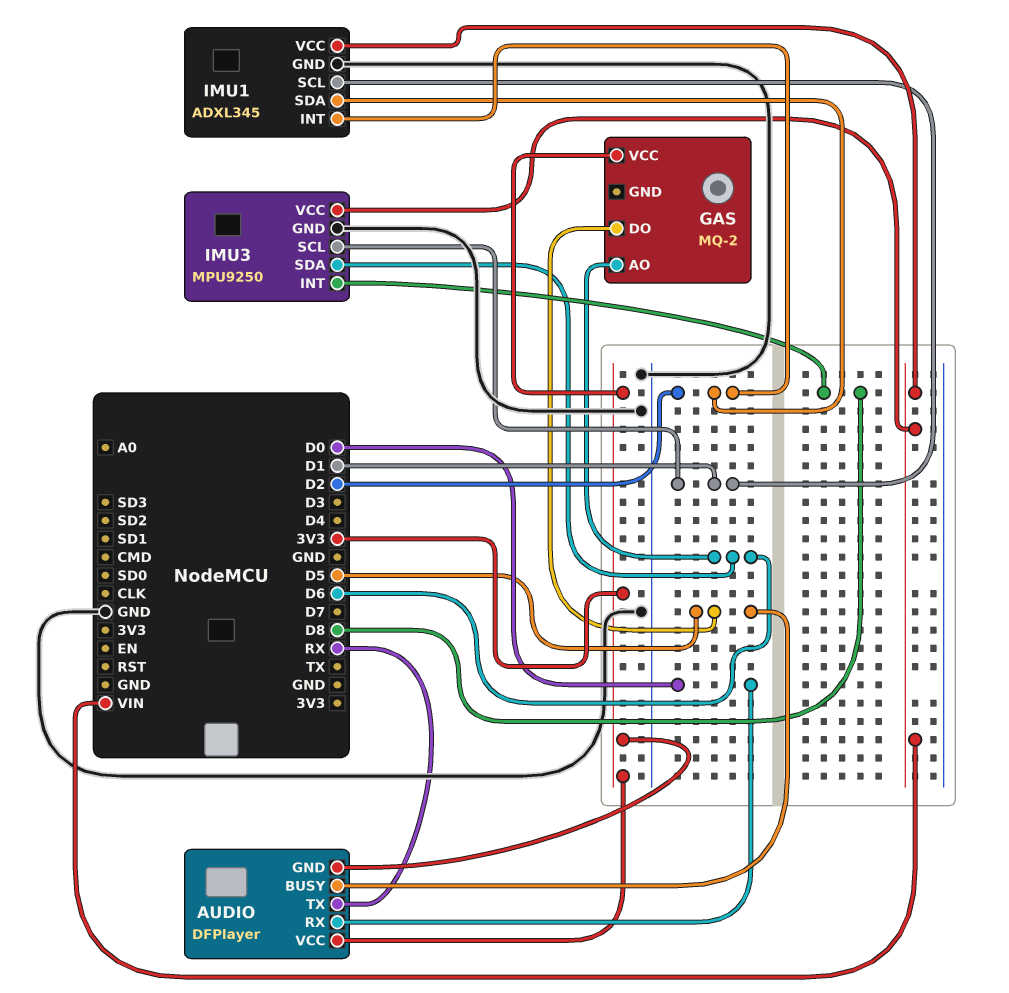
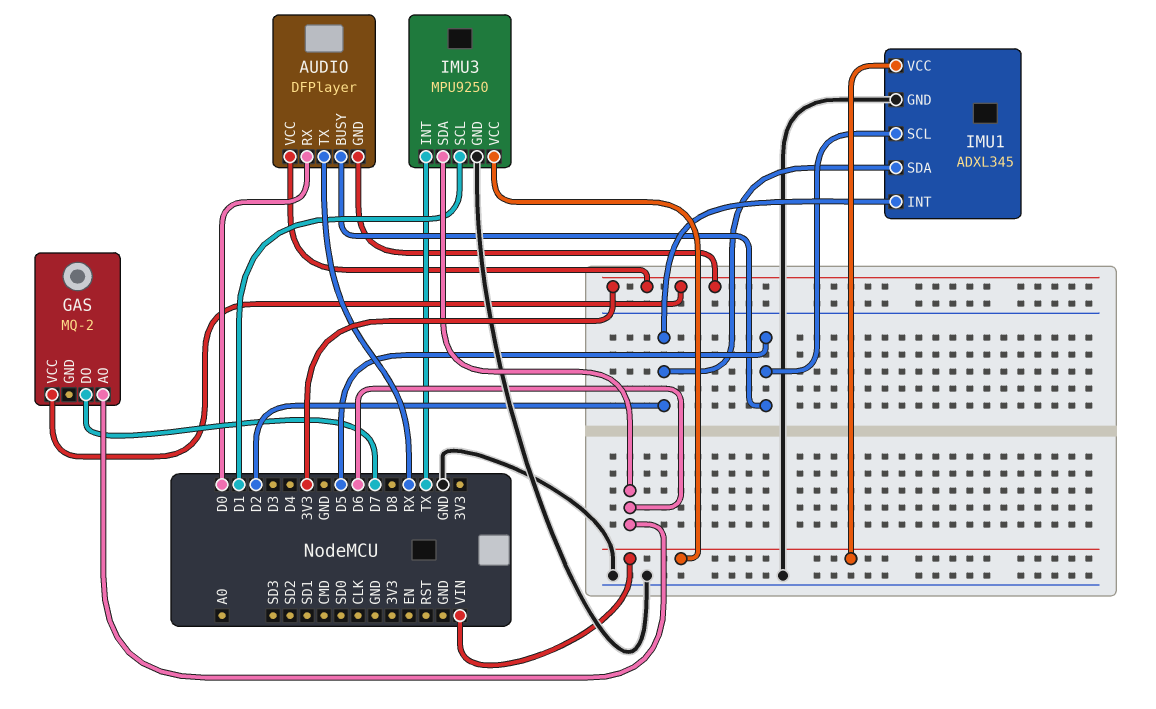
GAS pin DO: D5 -> D7
IMU1 pin SCL: D1 -> D5
IMU3 pin INT: D8 -> TX

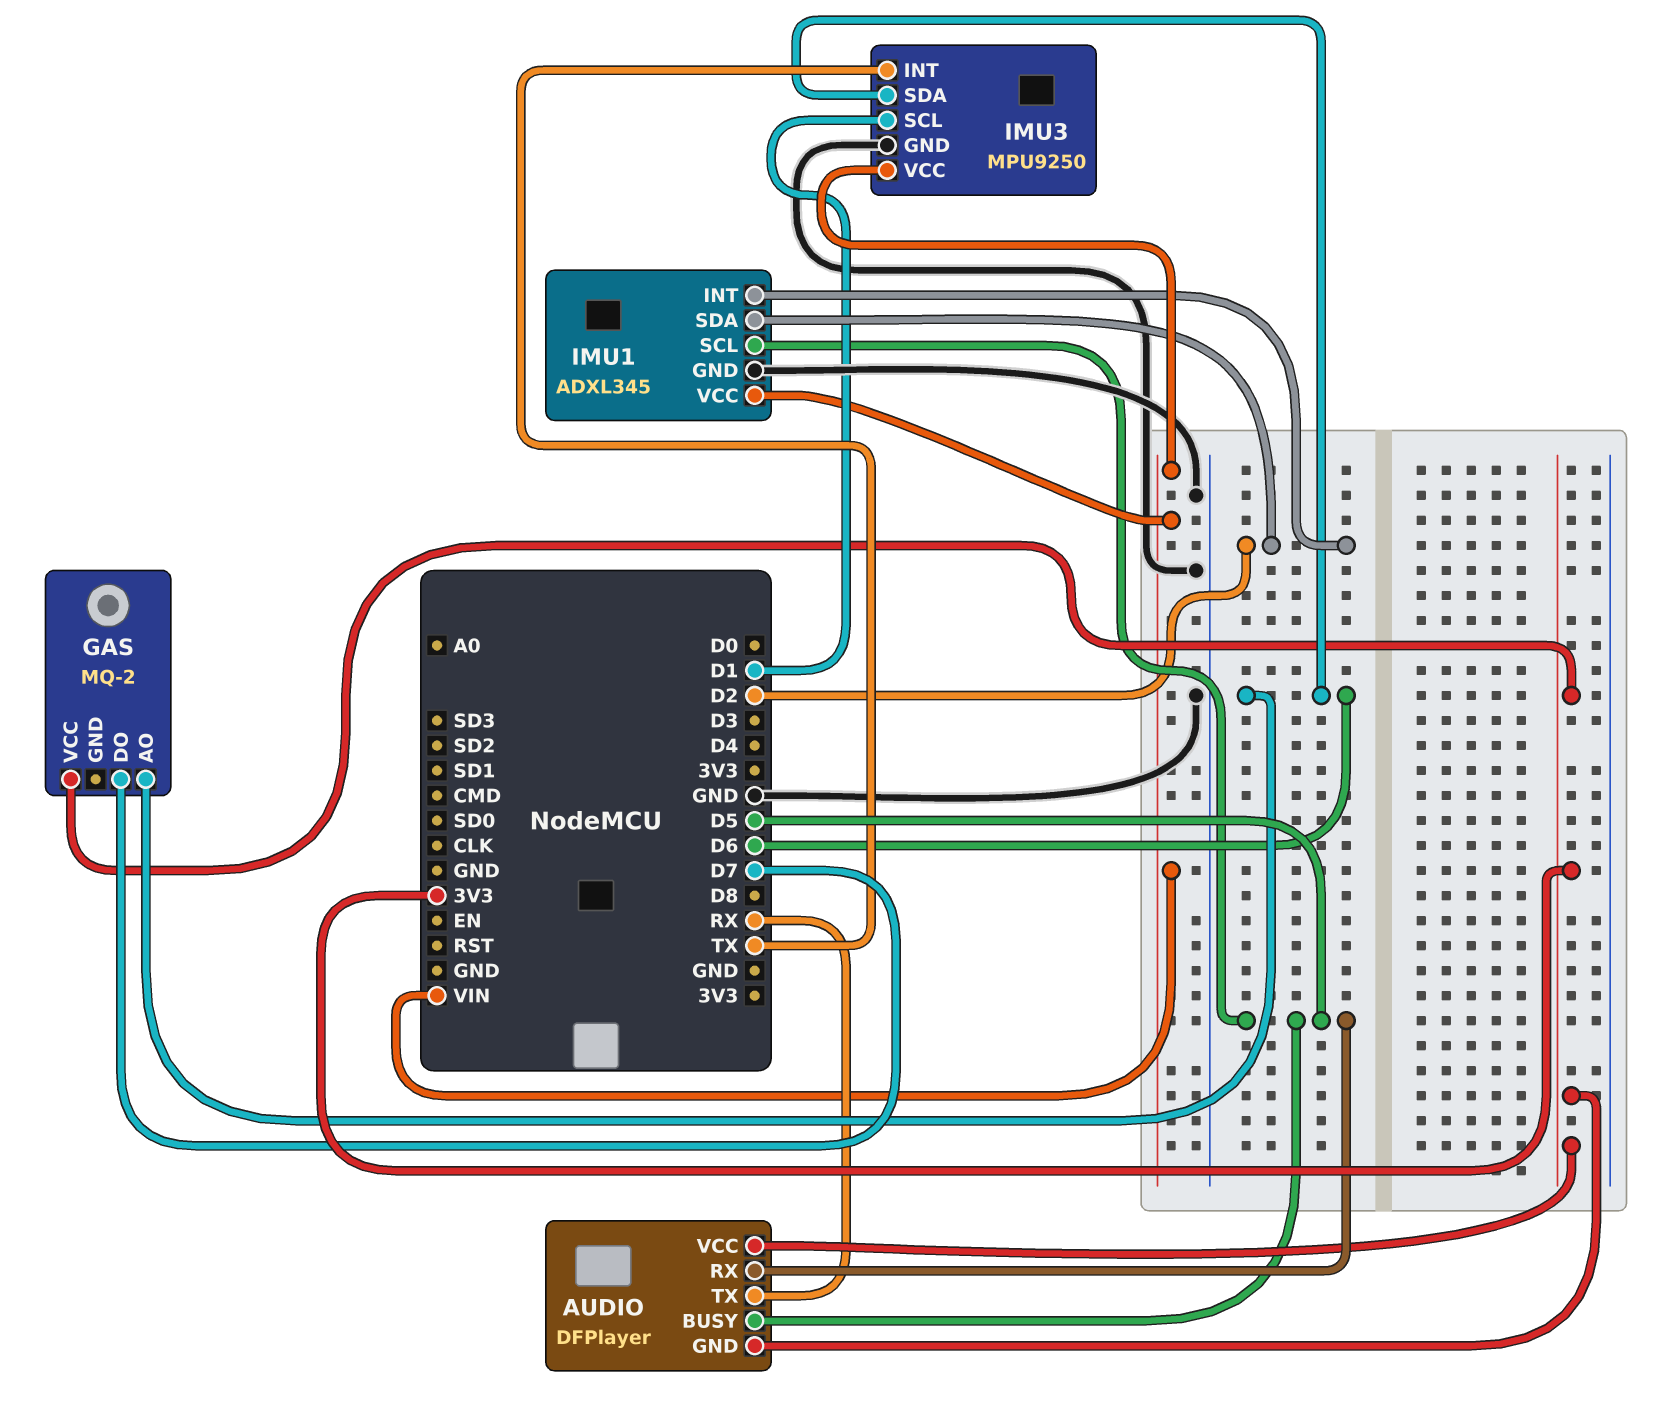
AUDIO pin RX: D0 -> D5

